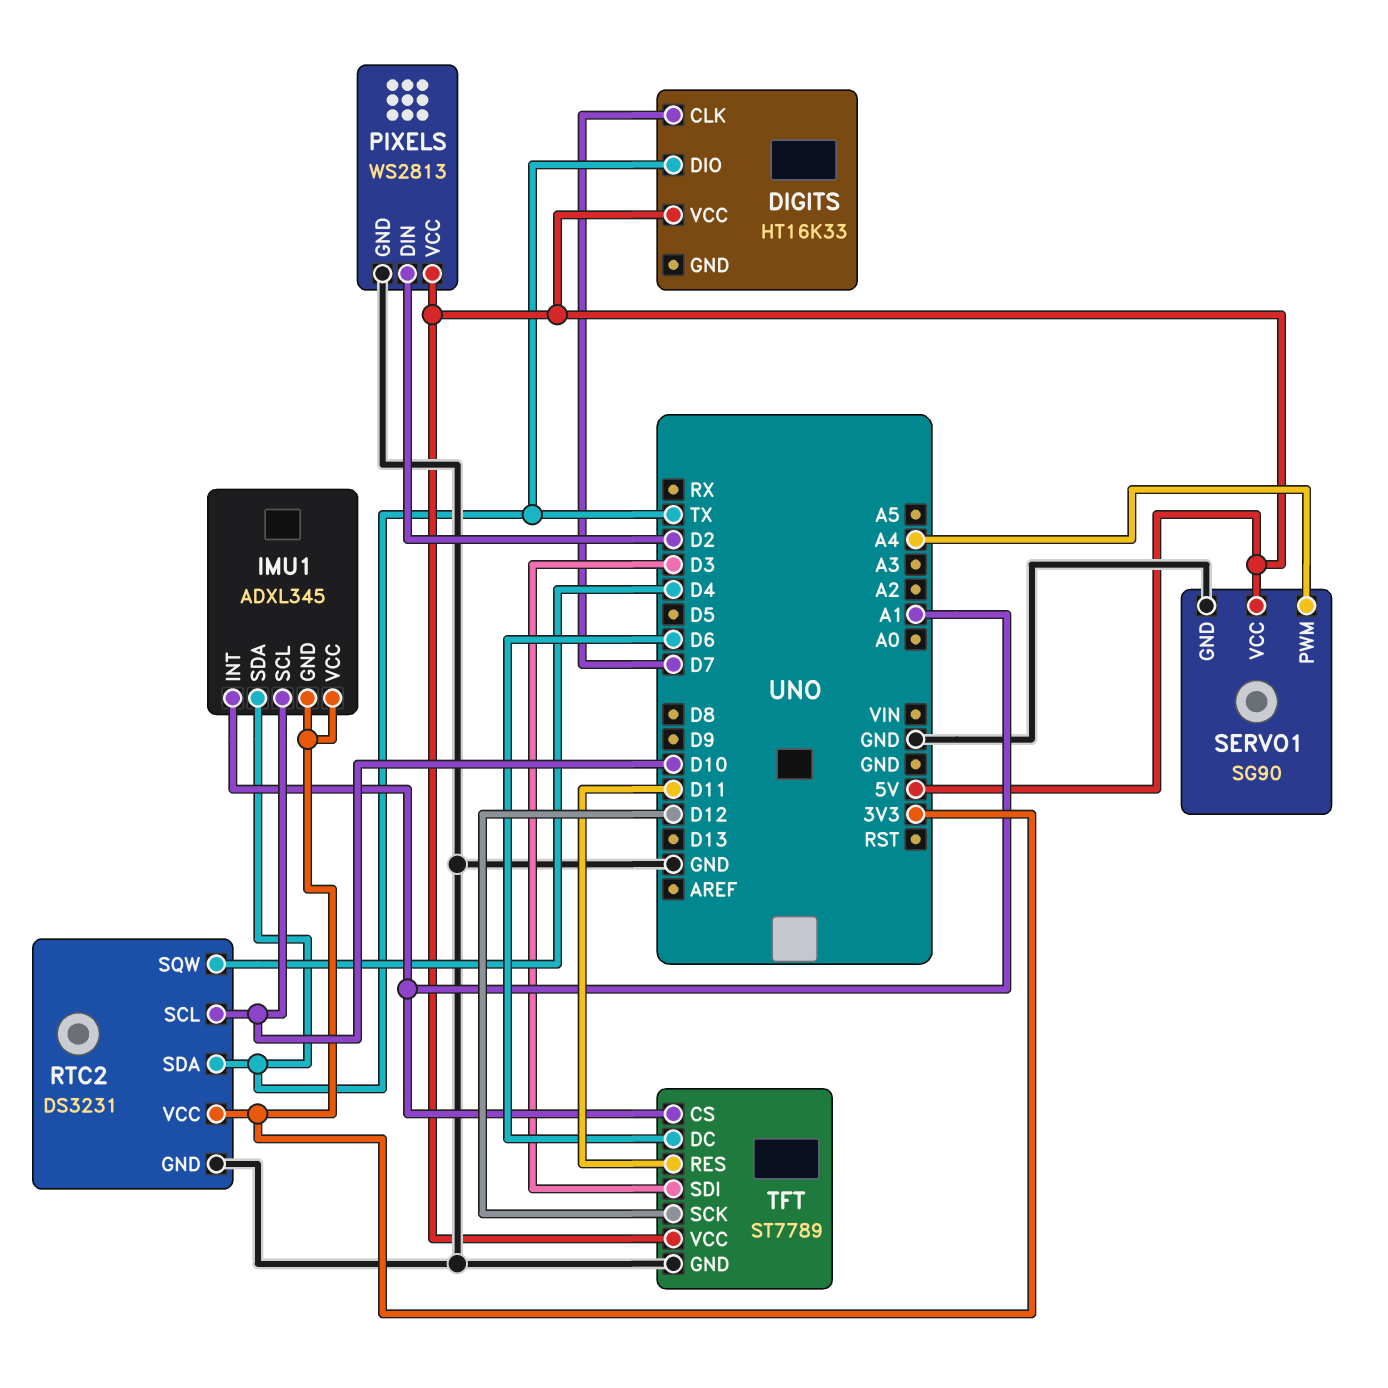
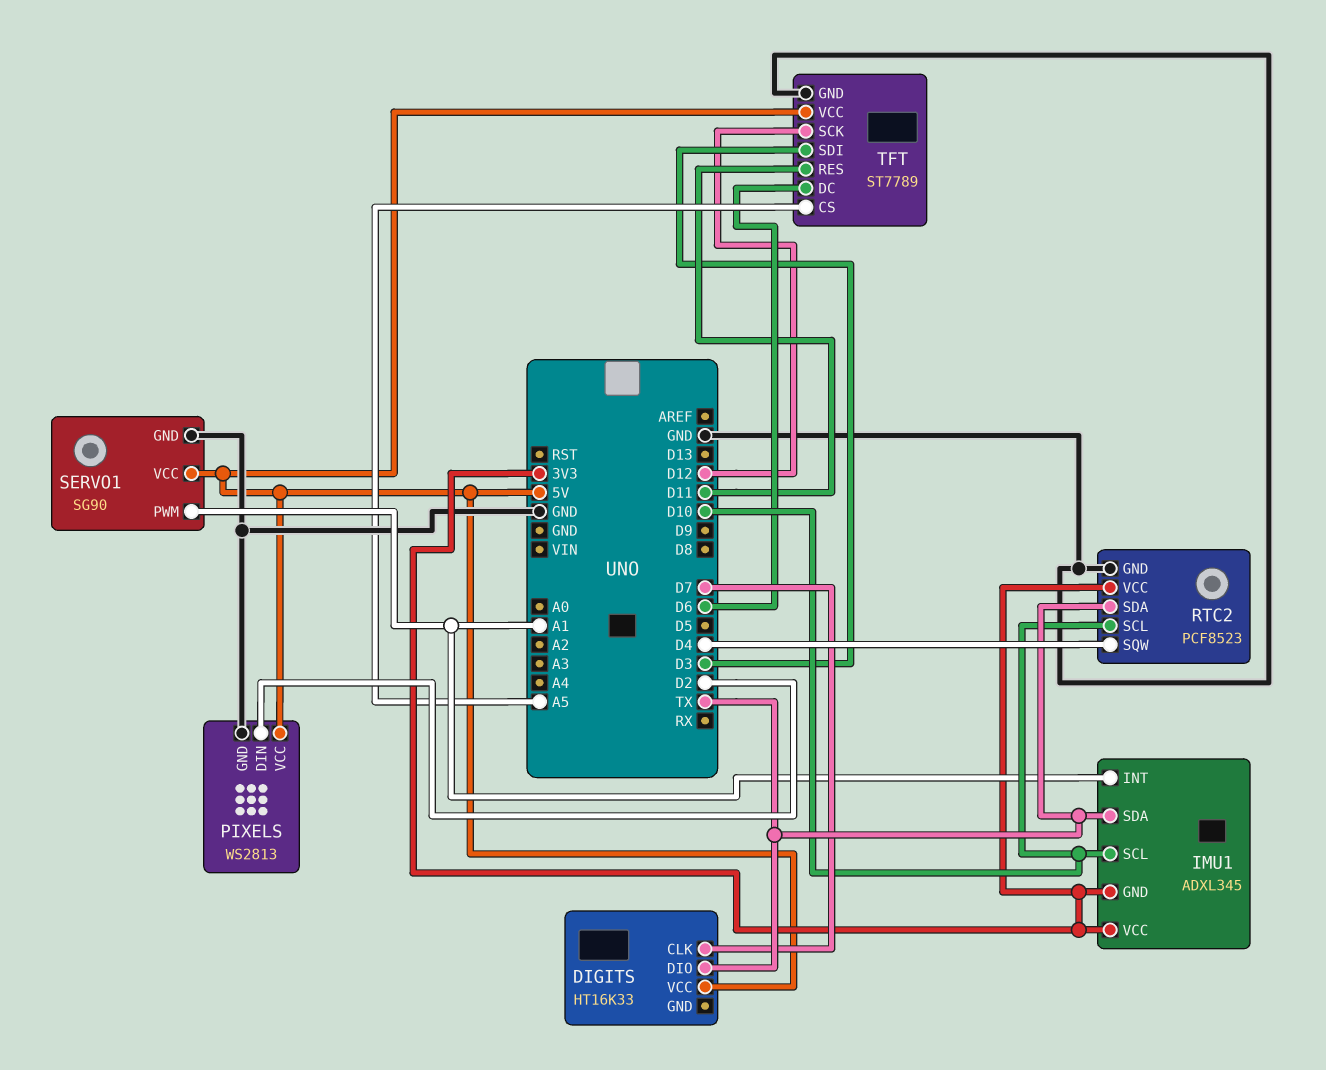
RTC2: DS3231 -> PCF8523
SERVO1 pin PWM: A4 -> A1
TFT pin CS: A1 -> A5

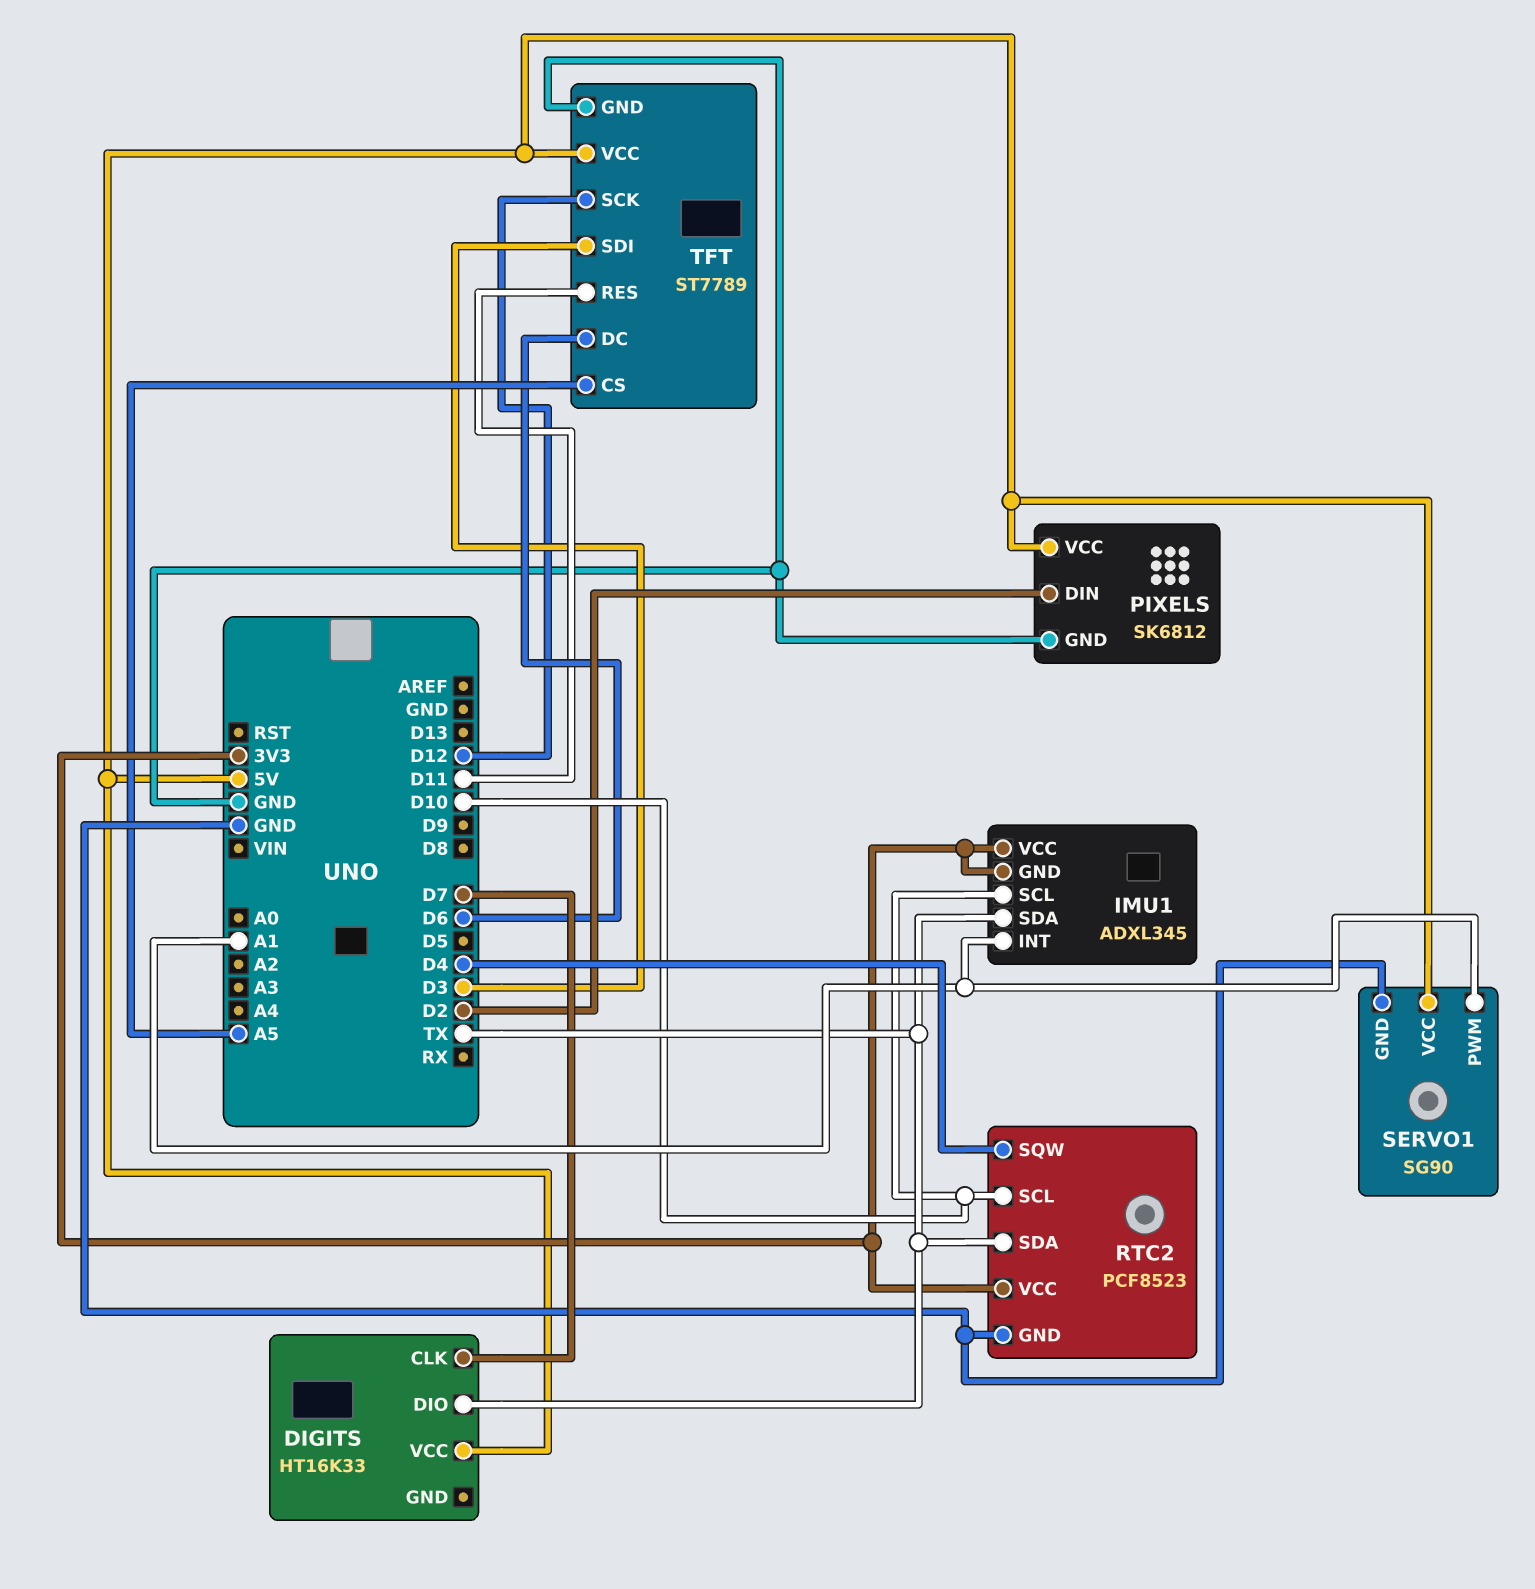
PIXELS: WS2813 -> SK6812

